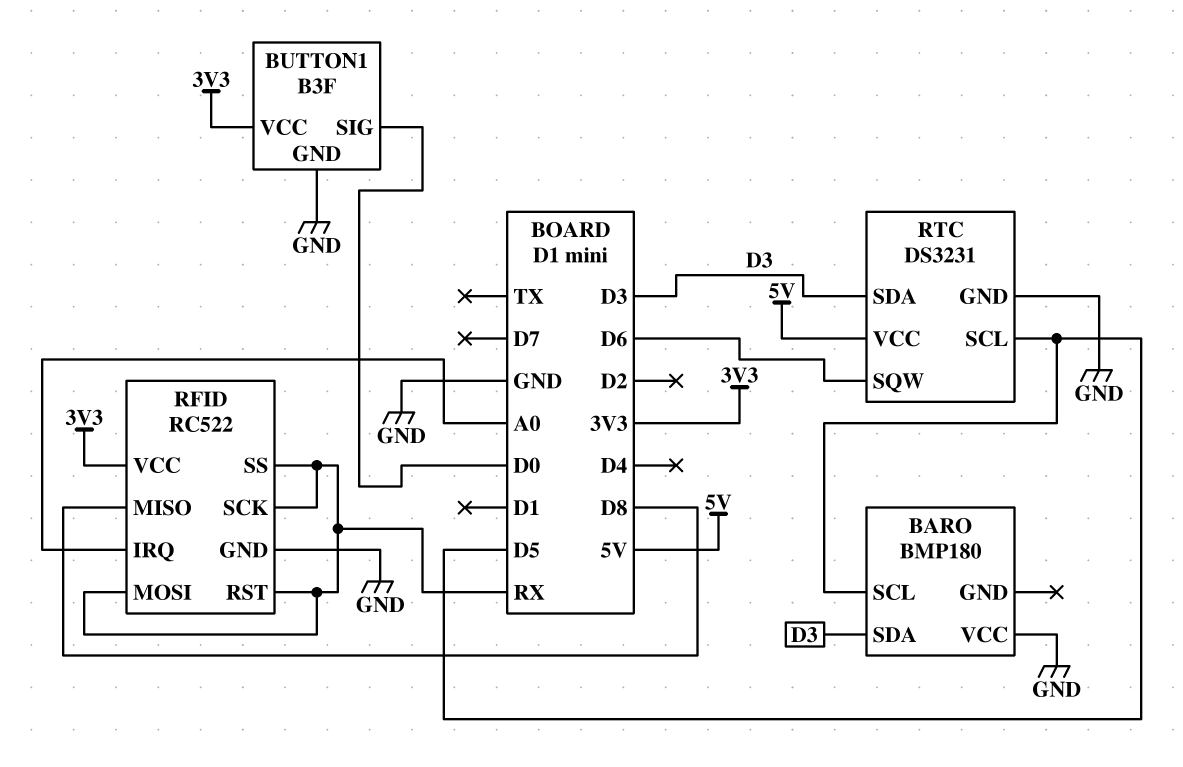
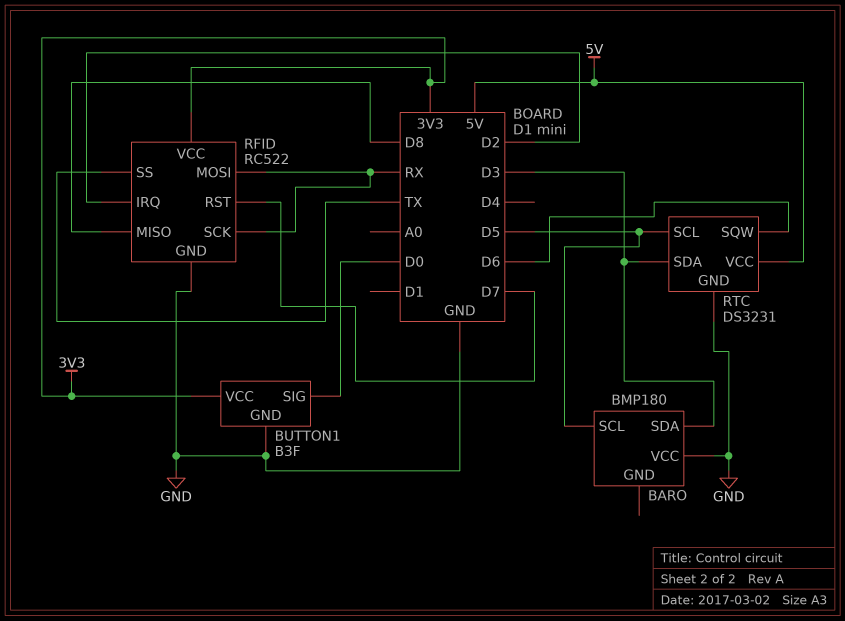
RFID pin IRQ: A0 -> D2
RFID pin RST: RX -> D7
RFID pin SS: RX -> TX

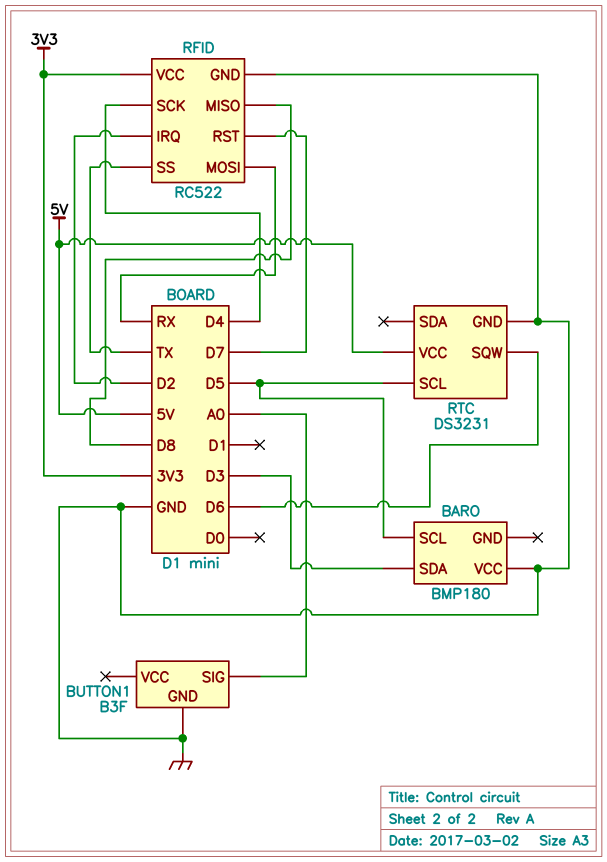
BUTTON1 pin SIG: D0 -> A0
BUTTON1 pin VCC: 3V3 -> none
RFID pin SCK: RX -> D4
RTC pin SDA: D3 -> none

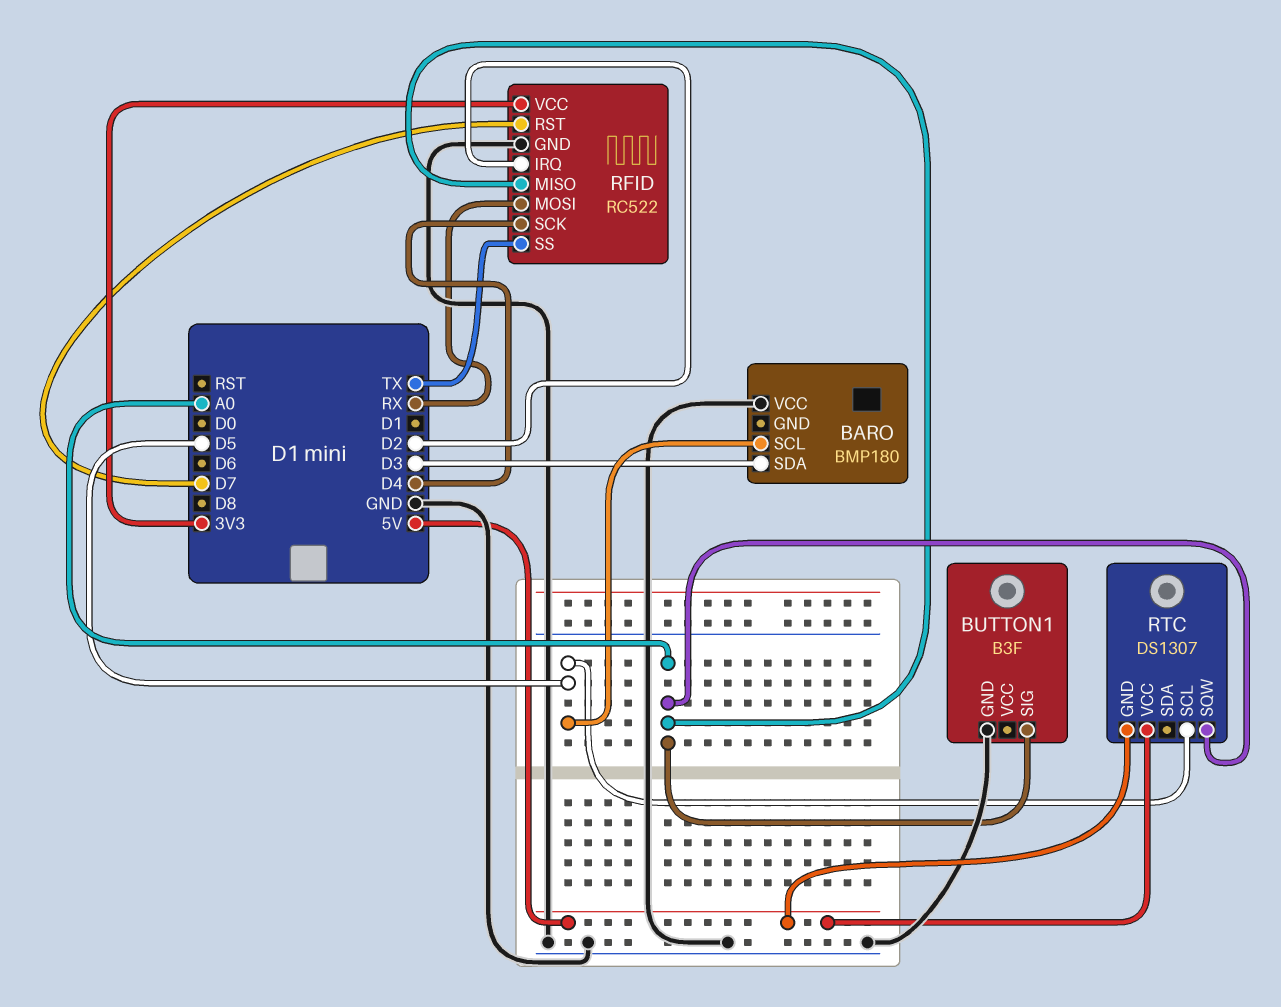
RFID pin MISO: D8 -> A0
RTC: DS3231 -> DS1307
RTC pin GND: GND -> 5V
RTC pin SQW: D6 -> A0

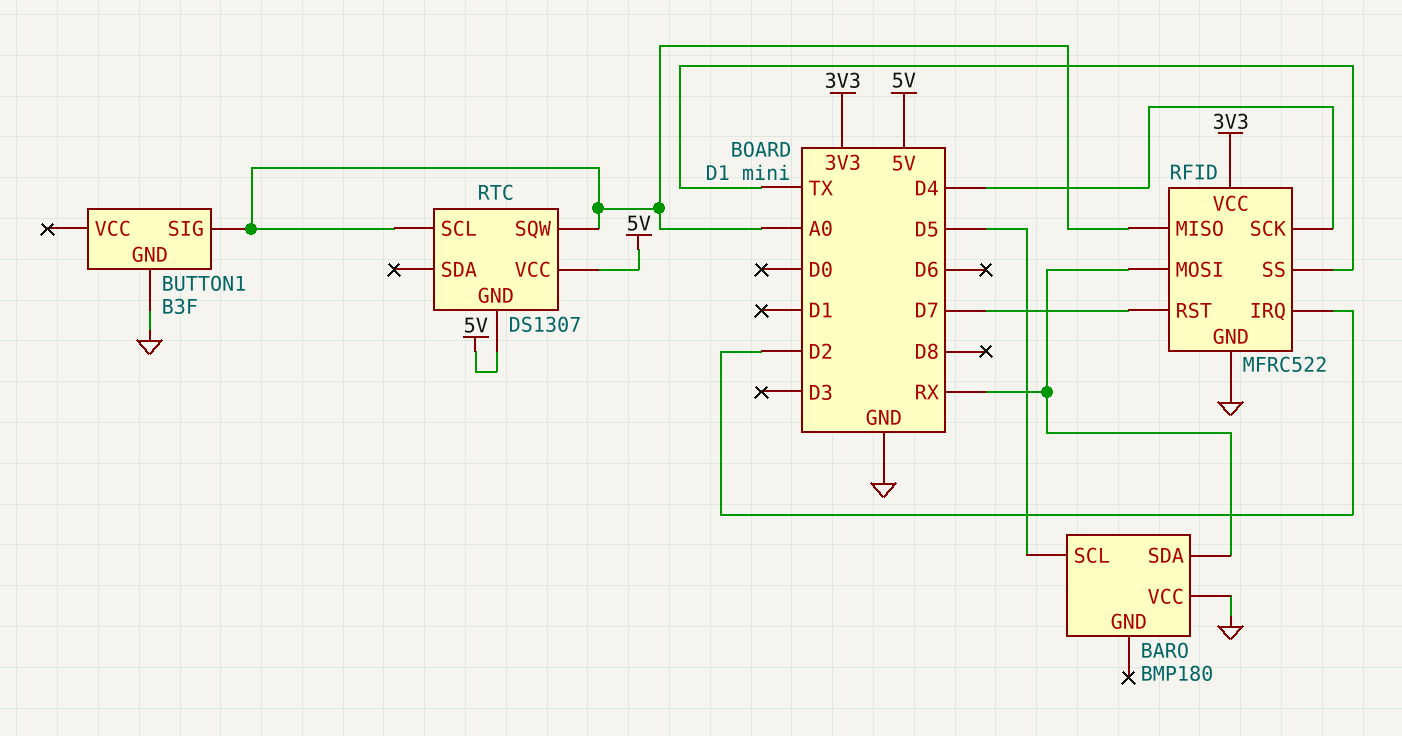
BARO pin SDA: D3 -> RX
RFID: RC522 -> MFRC522
RTC pin SCL: D5 -> A0

